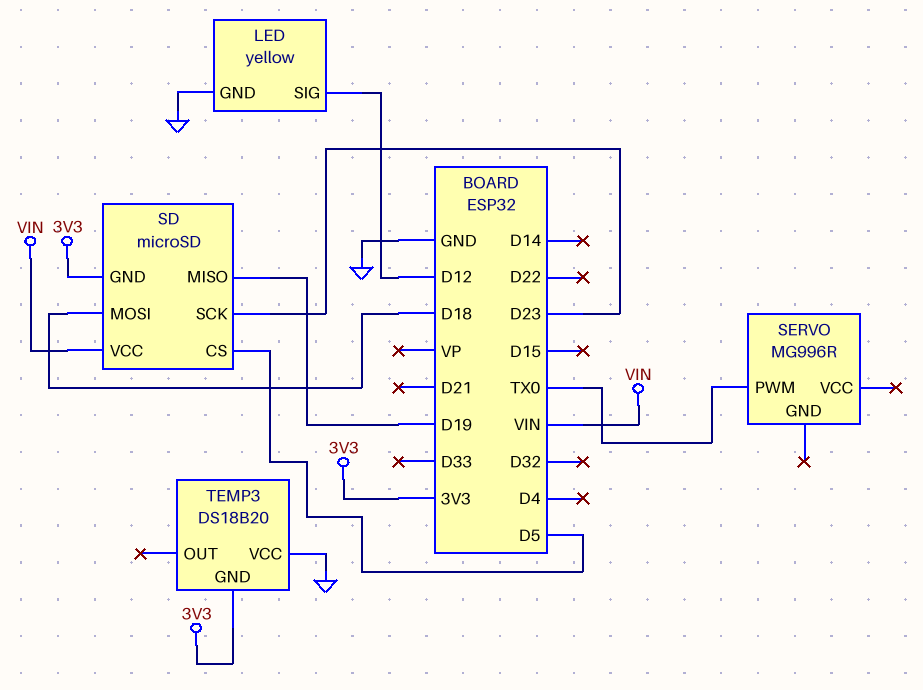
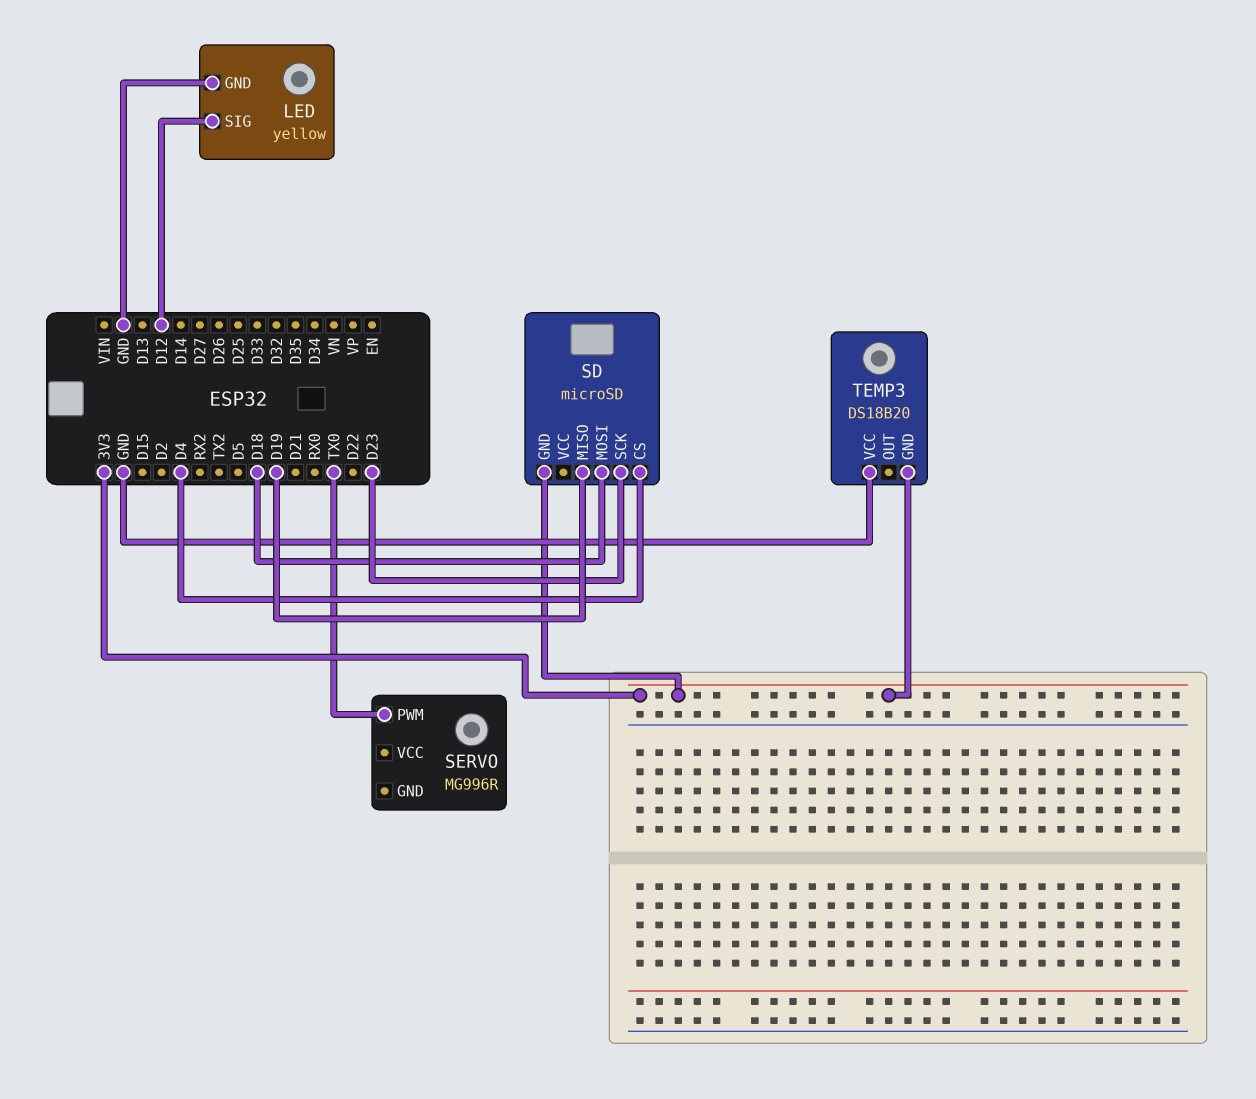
SD pin CS: D5 -> D4
SD pin VCC: VIN -> none

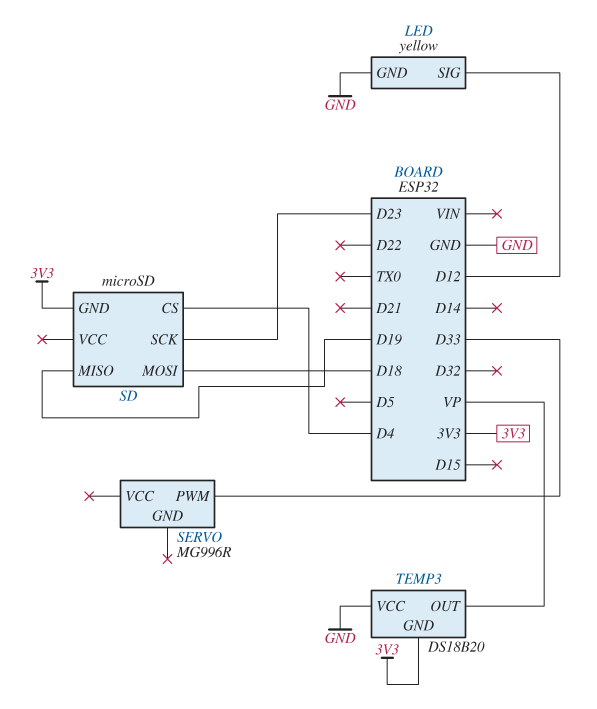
SERVO pin PWM: TX0 -> D33
TEMP3 pin OUT: none -> VP

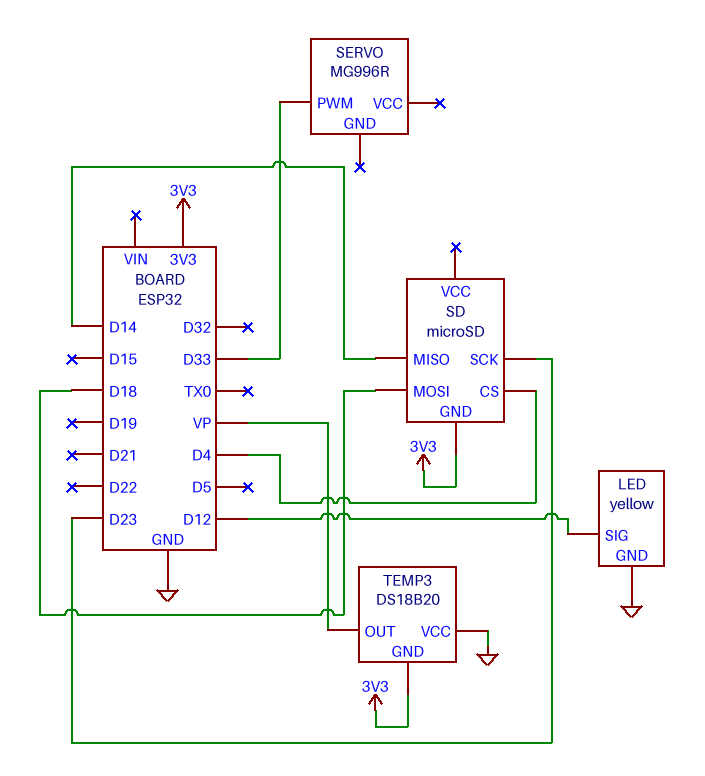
SD pin MISO: D19 -> D14

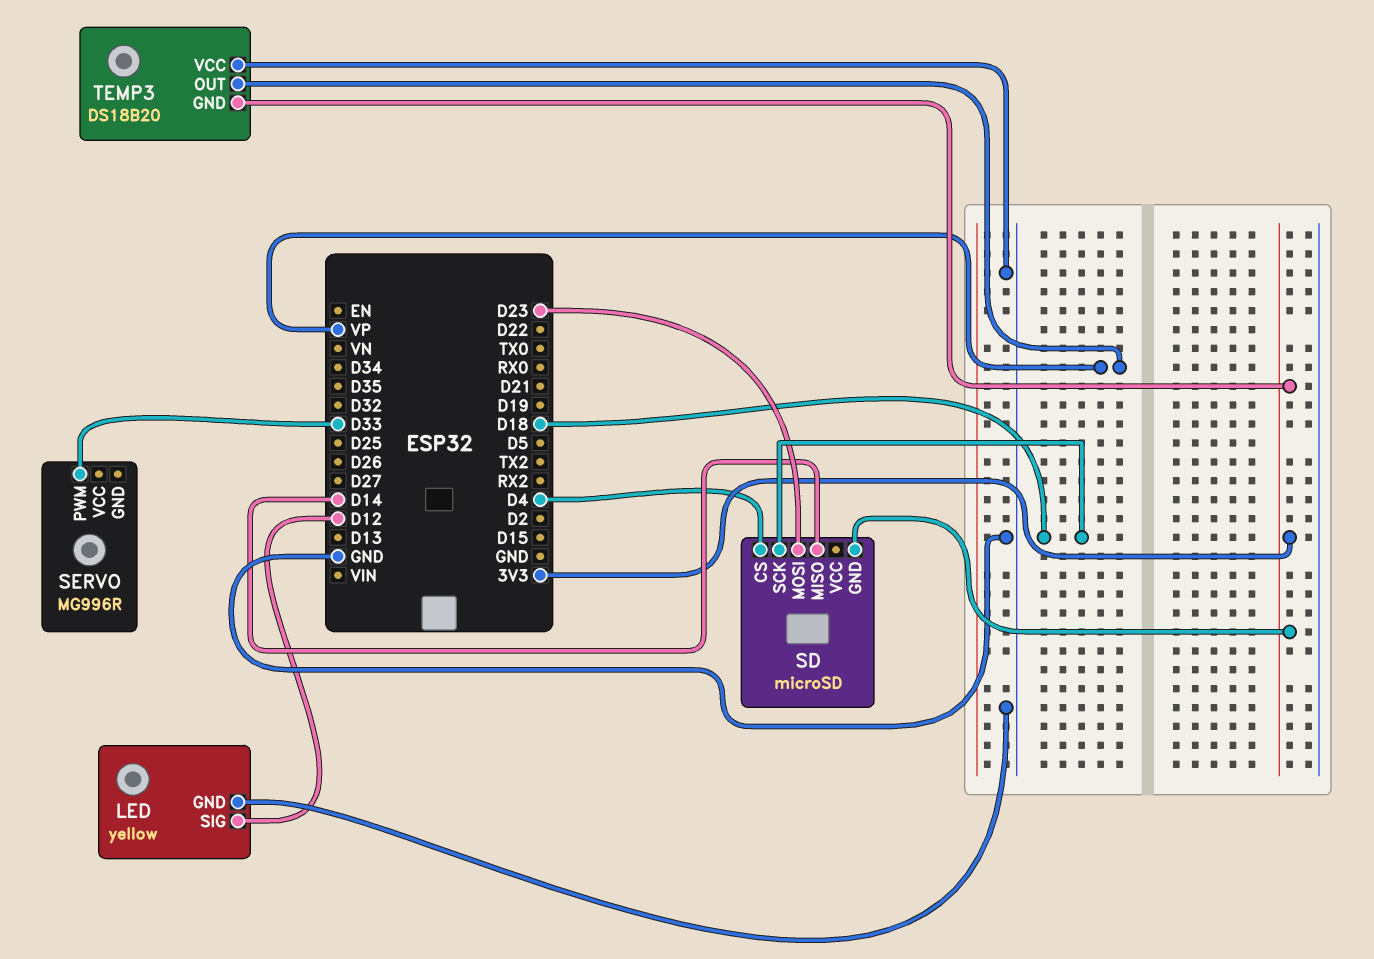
SD pin MOSI: D18 -> D23
SD pin SCK: D23 -> D18

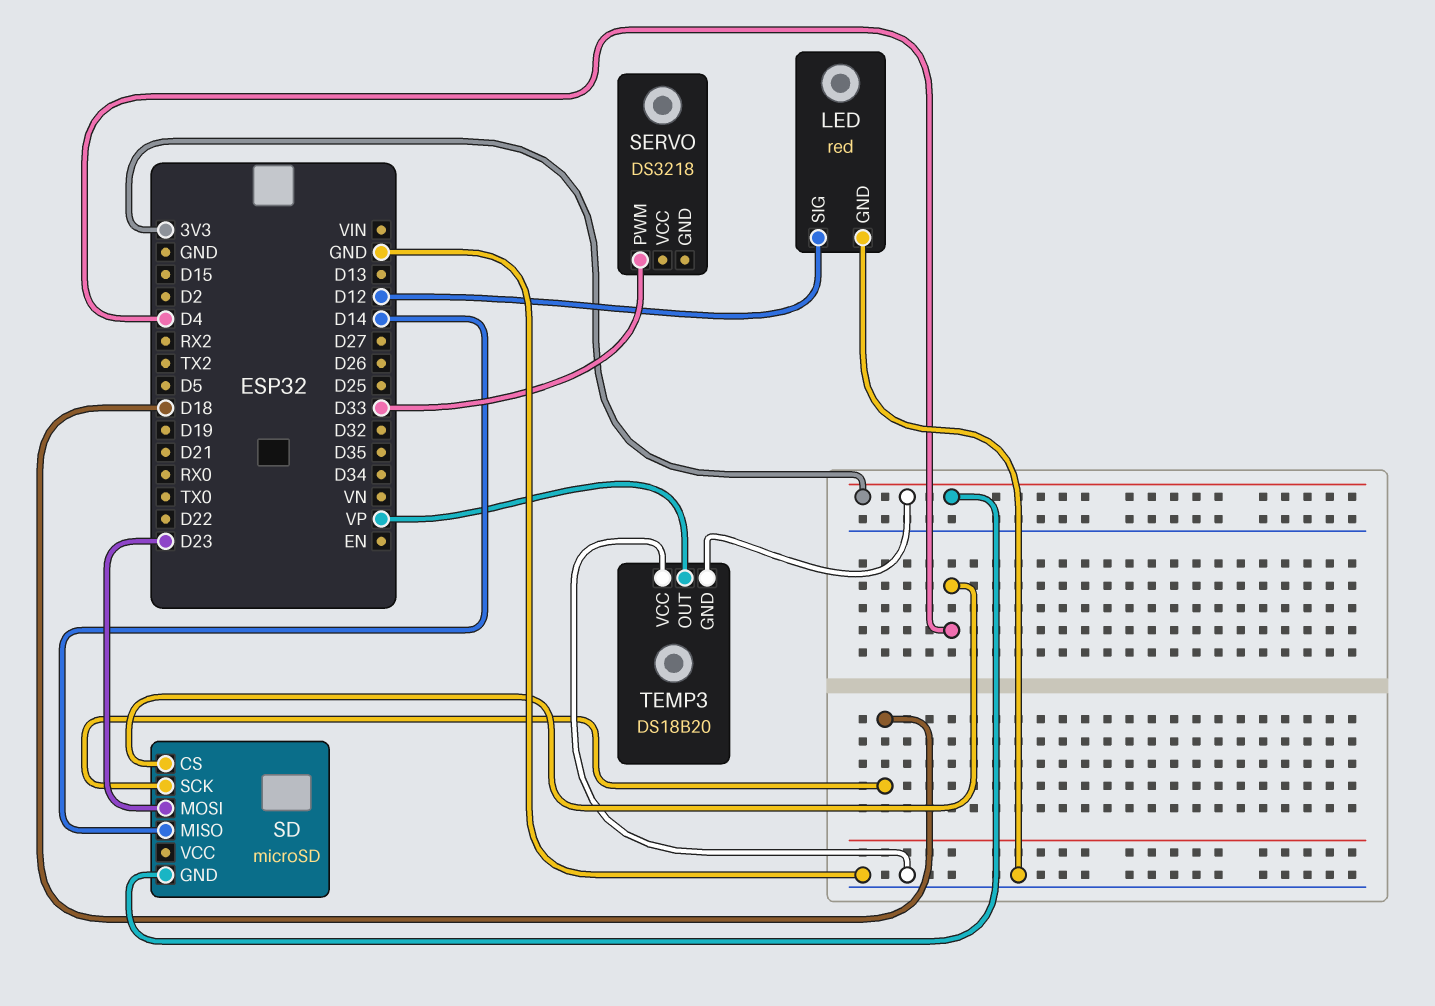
LED: yellow -> red
SERVO: MG996R -> DS3218

